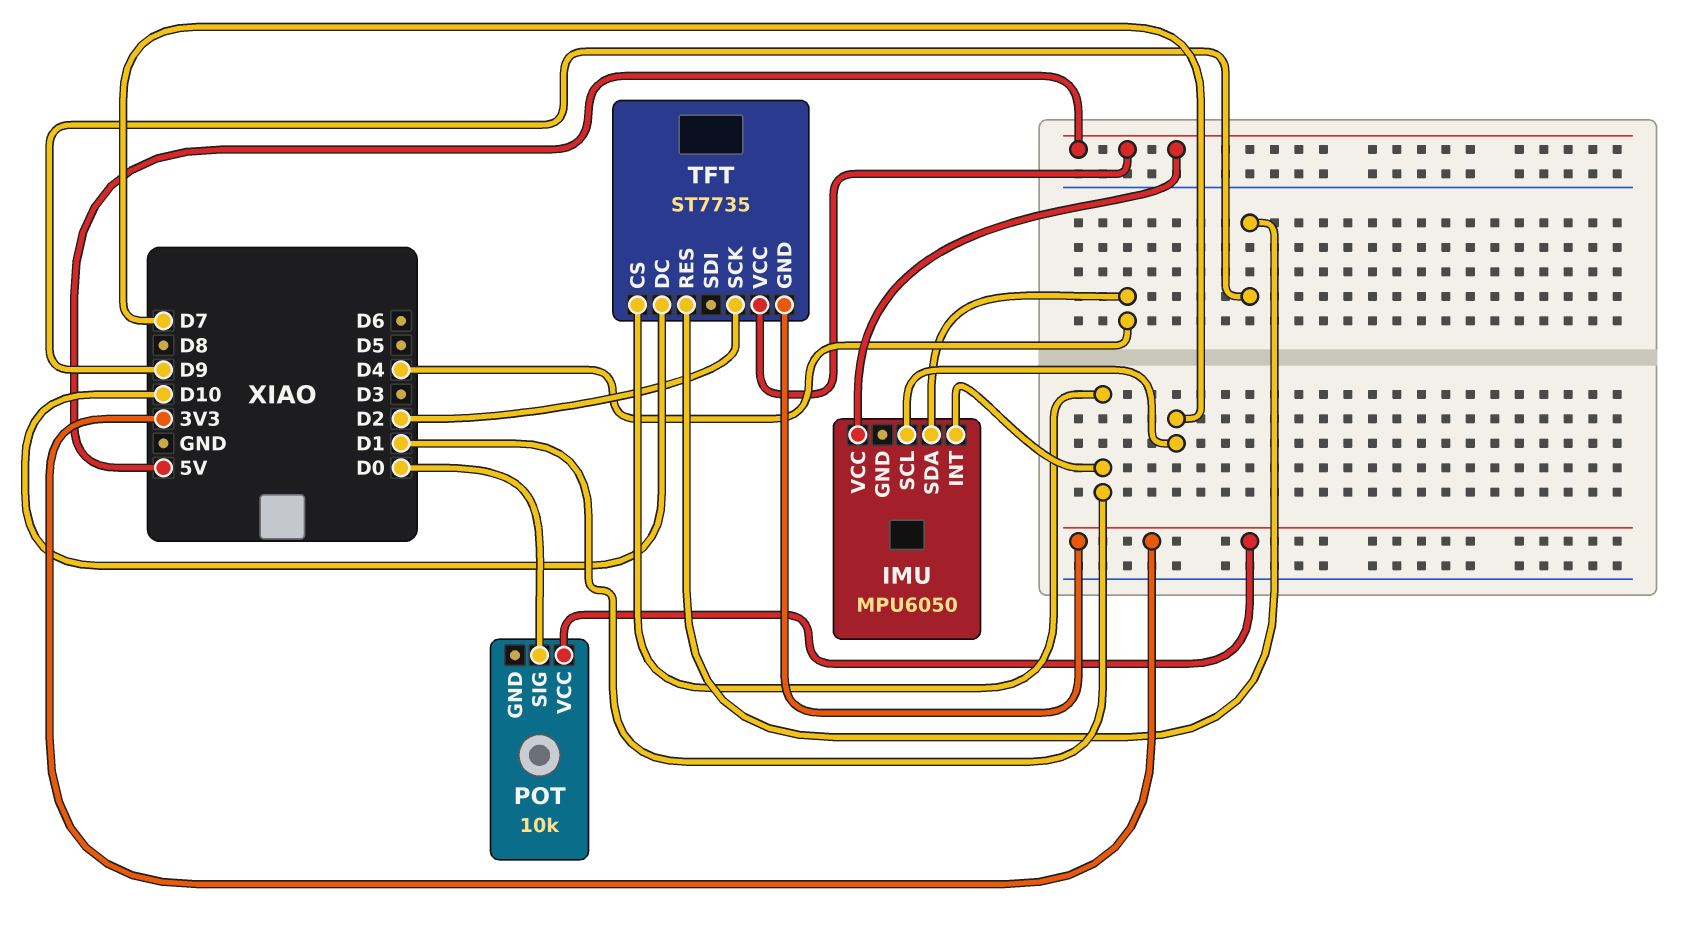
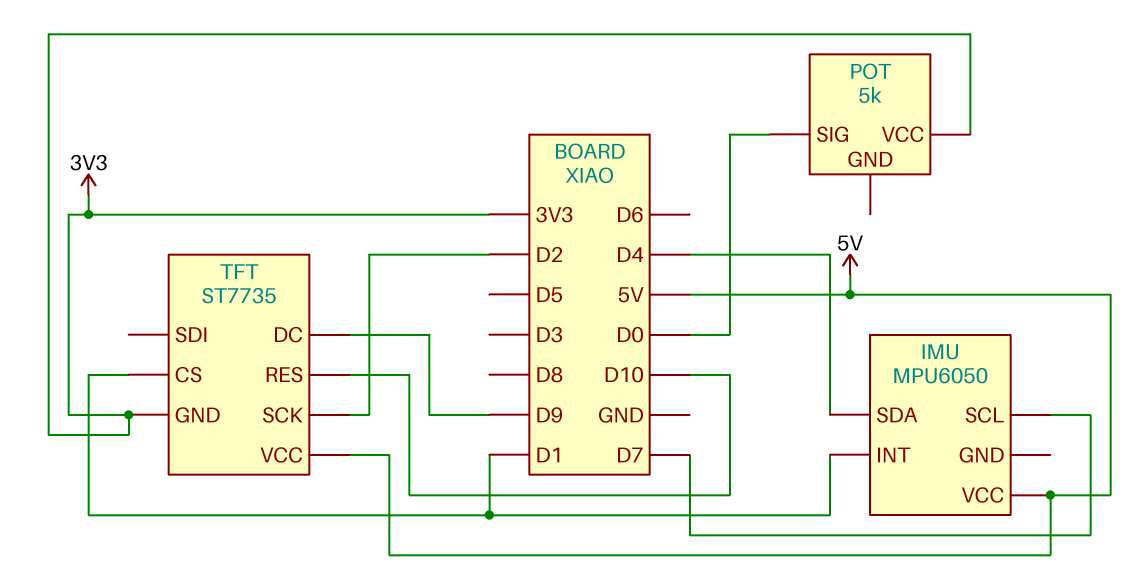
POT: 10k -> 5k
TFT pin DC: D10 -> D9
TFT pin RES: D9 -> D10

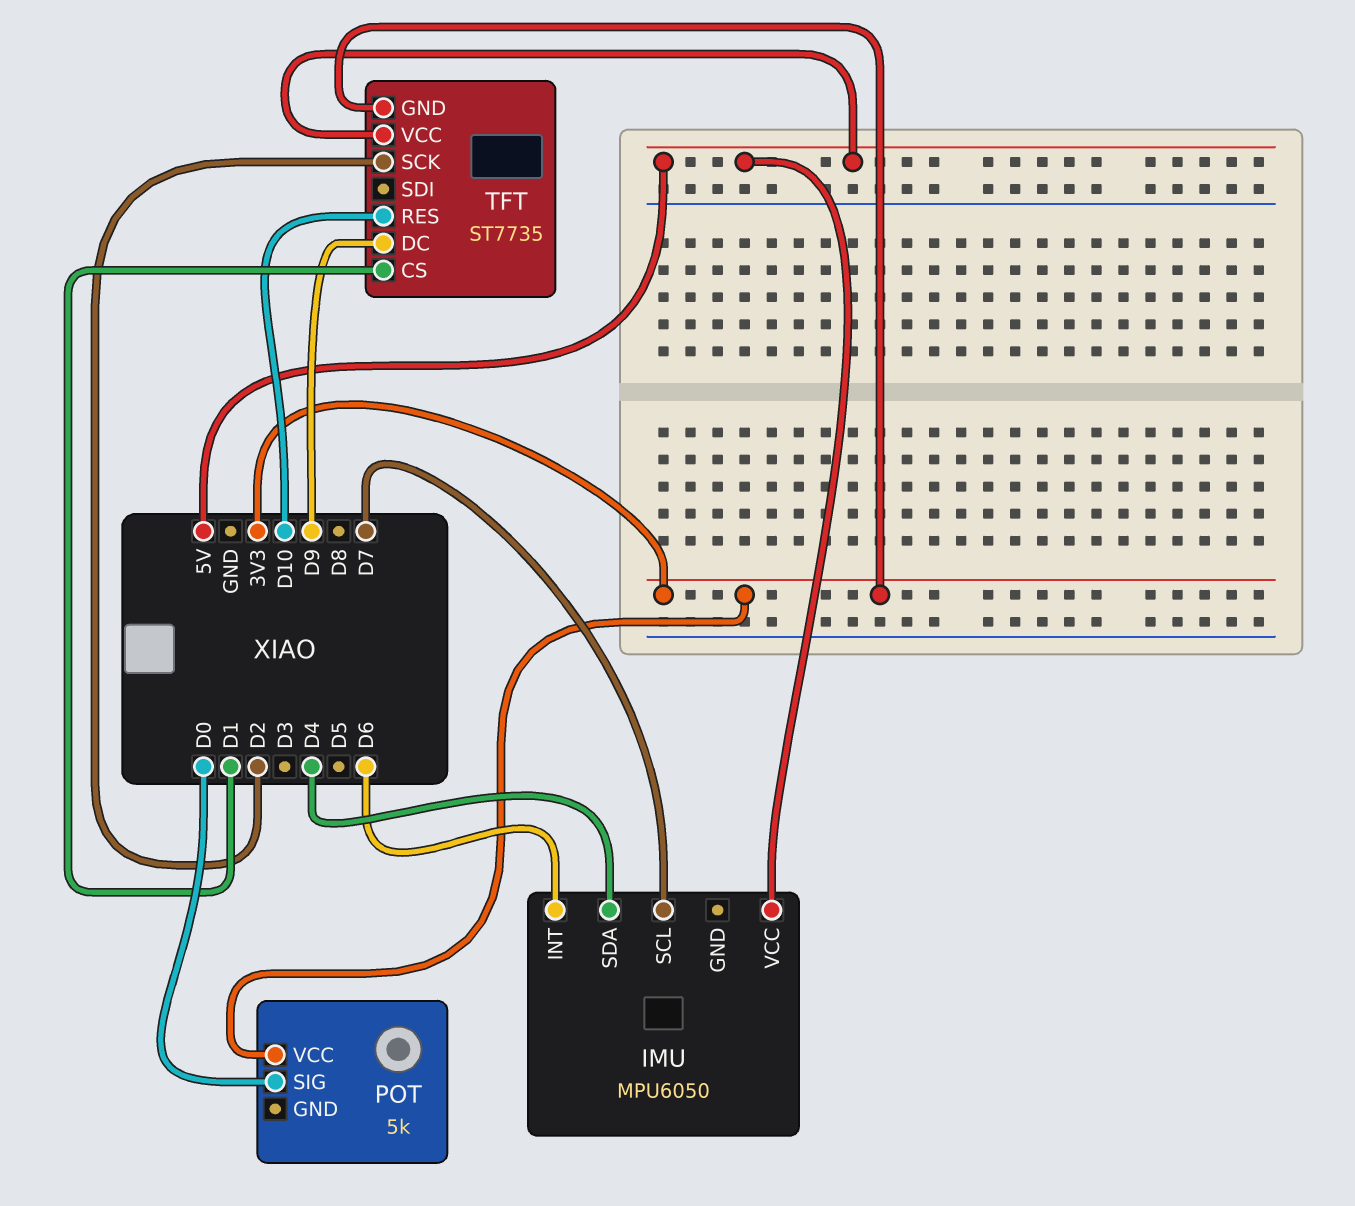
IMU pin INT: D1 -> D6

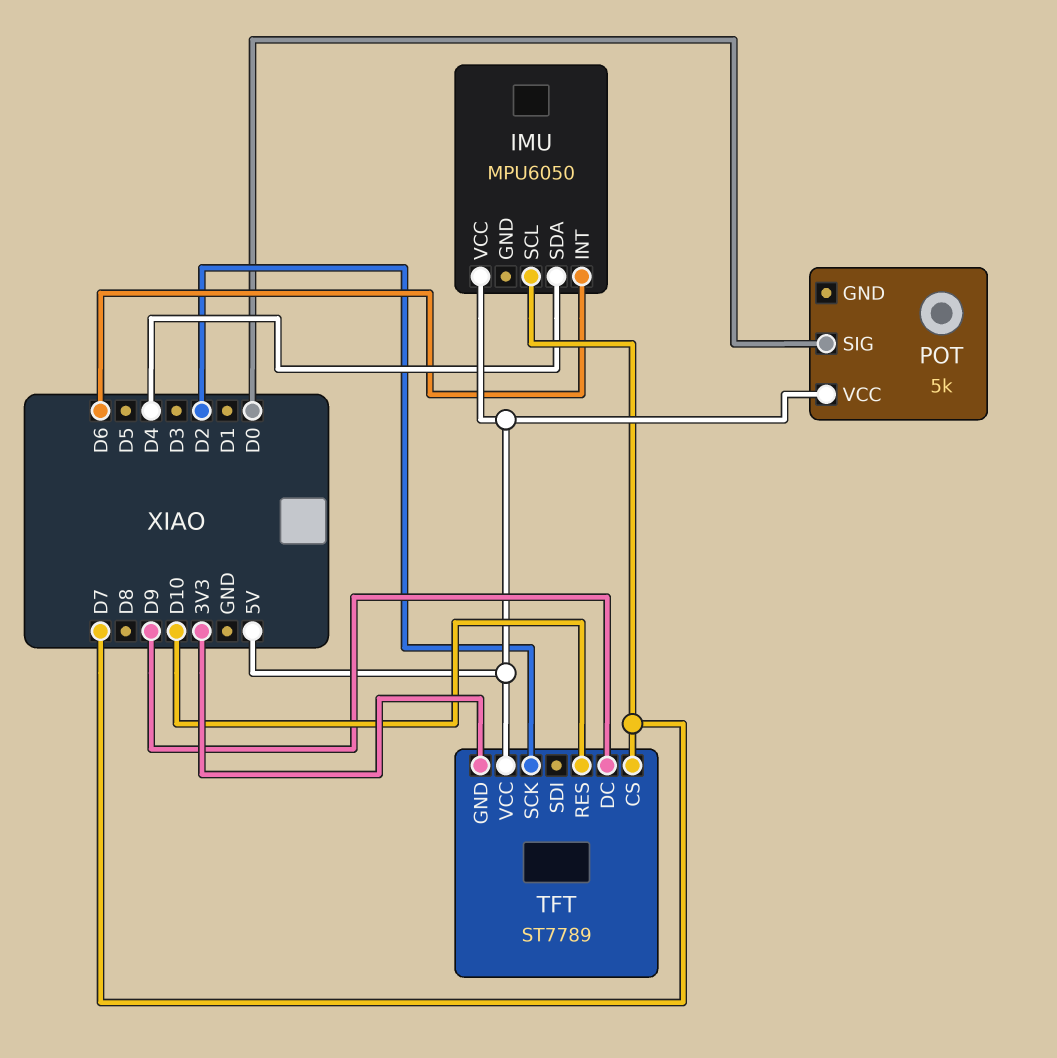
POT pin VCC: 3V3 -> 5V
TFT: ST7735 -> ST7789
TFT pin CS: D1 -> D7

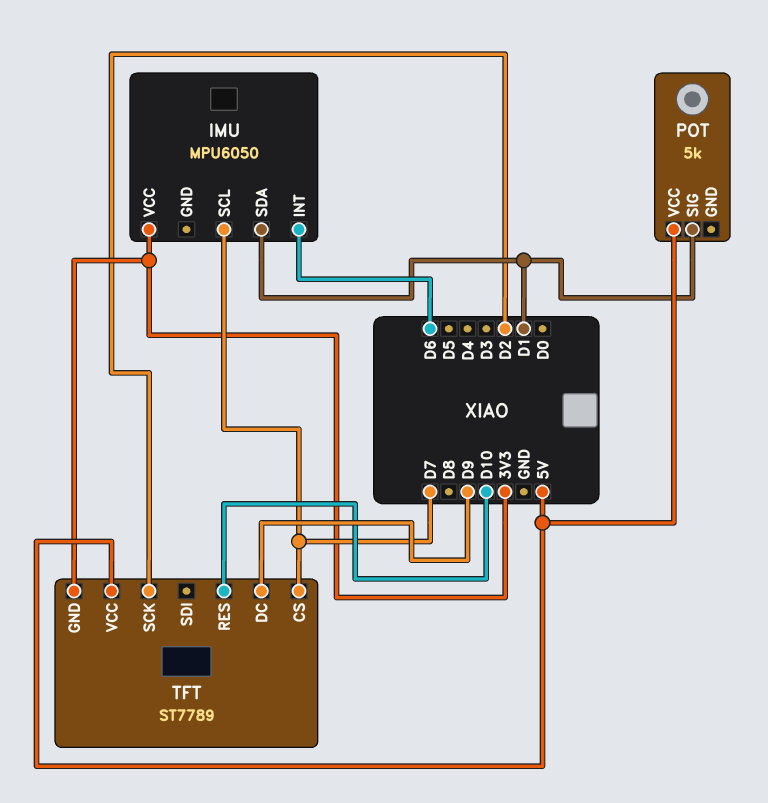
IMU pin SDA: D4 -> D1
IMU pin VCC: 5V -> 3V3
POT pin SIG: D0 -> D1

